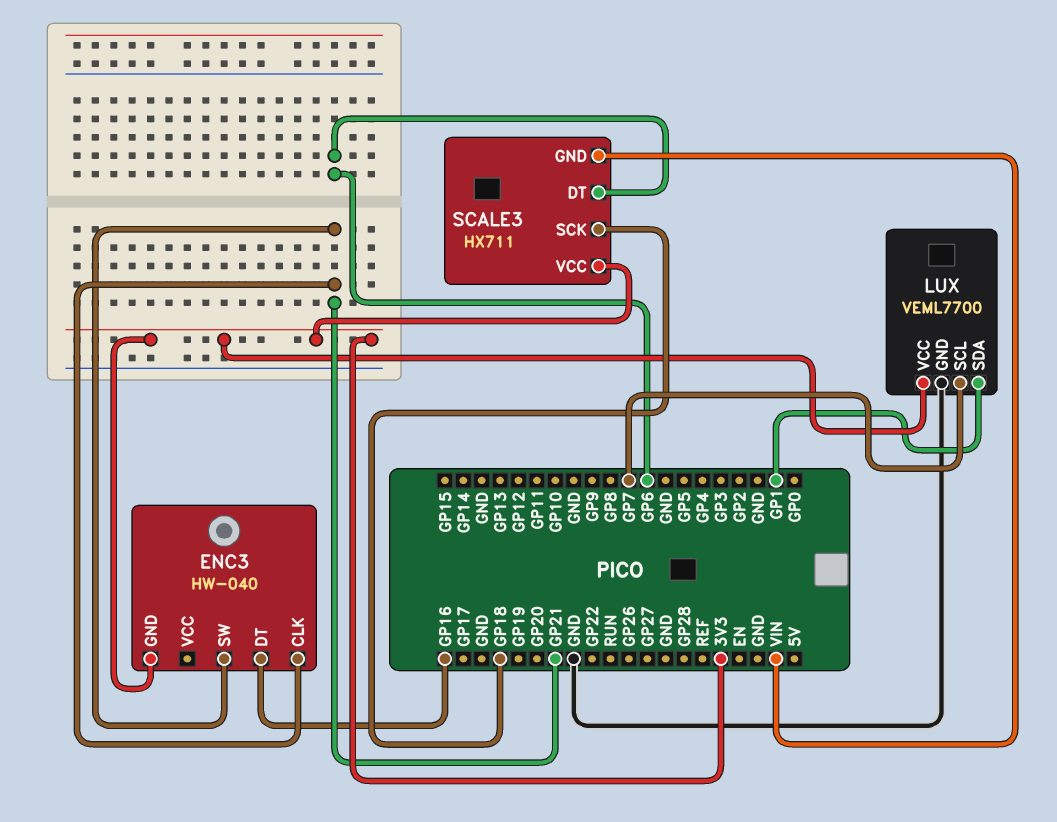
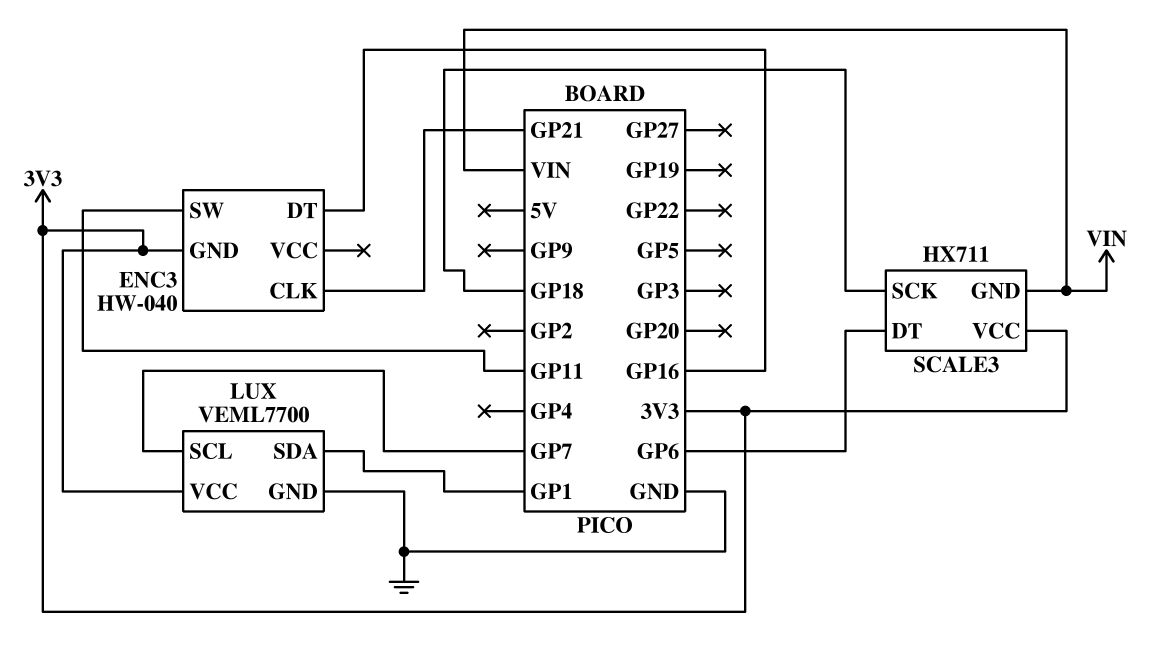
ENC3 pin SW: GP21 -> GP11

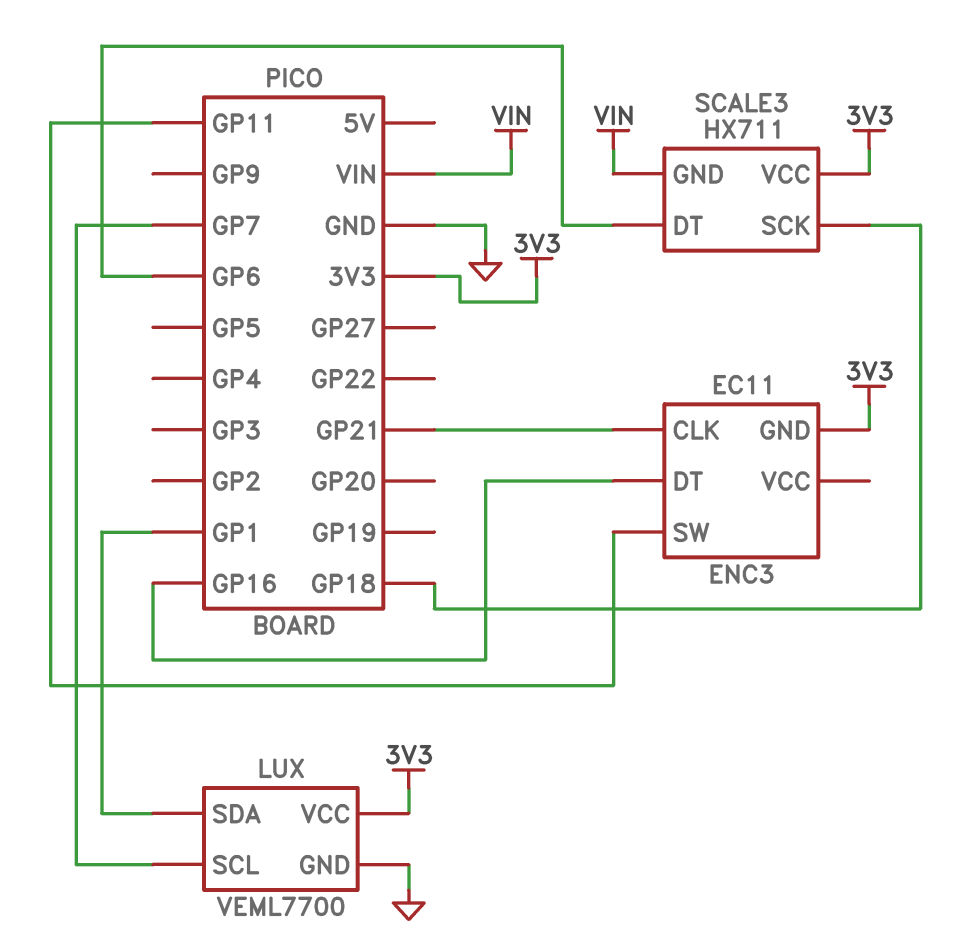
ENC3: HW-040 -> EC11

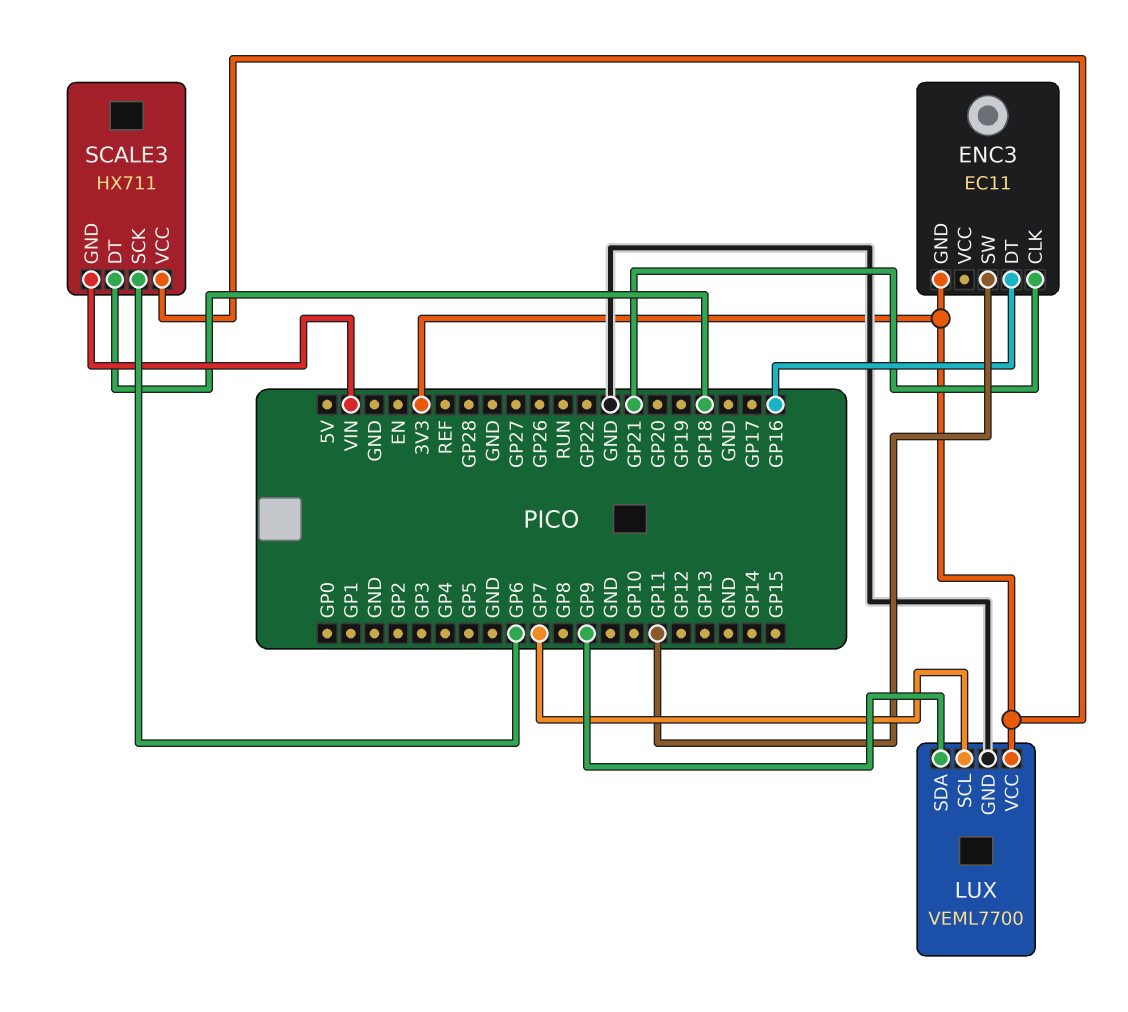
LUX pin SDA: GP1 -> GP9
SCALE3 pin DT: GP6 -> GP18
SCALE3 pin SCK: GP18 -> GP6

